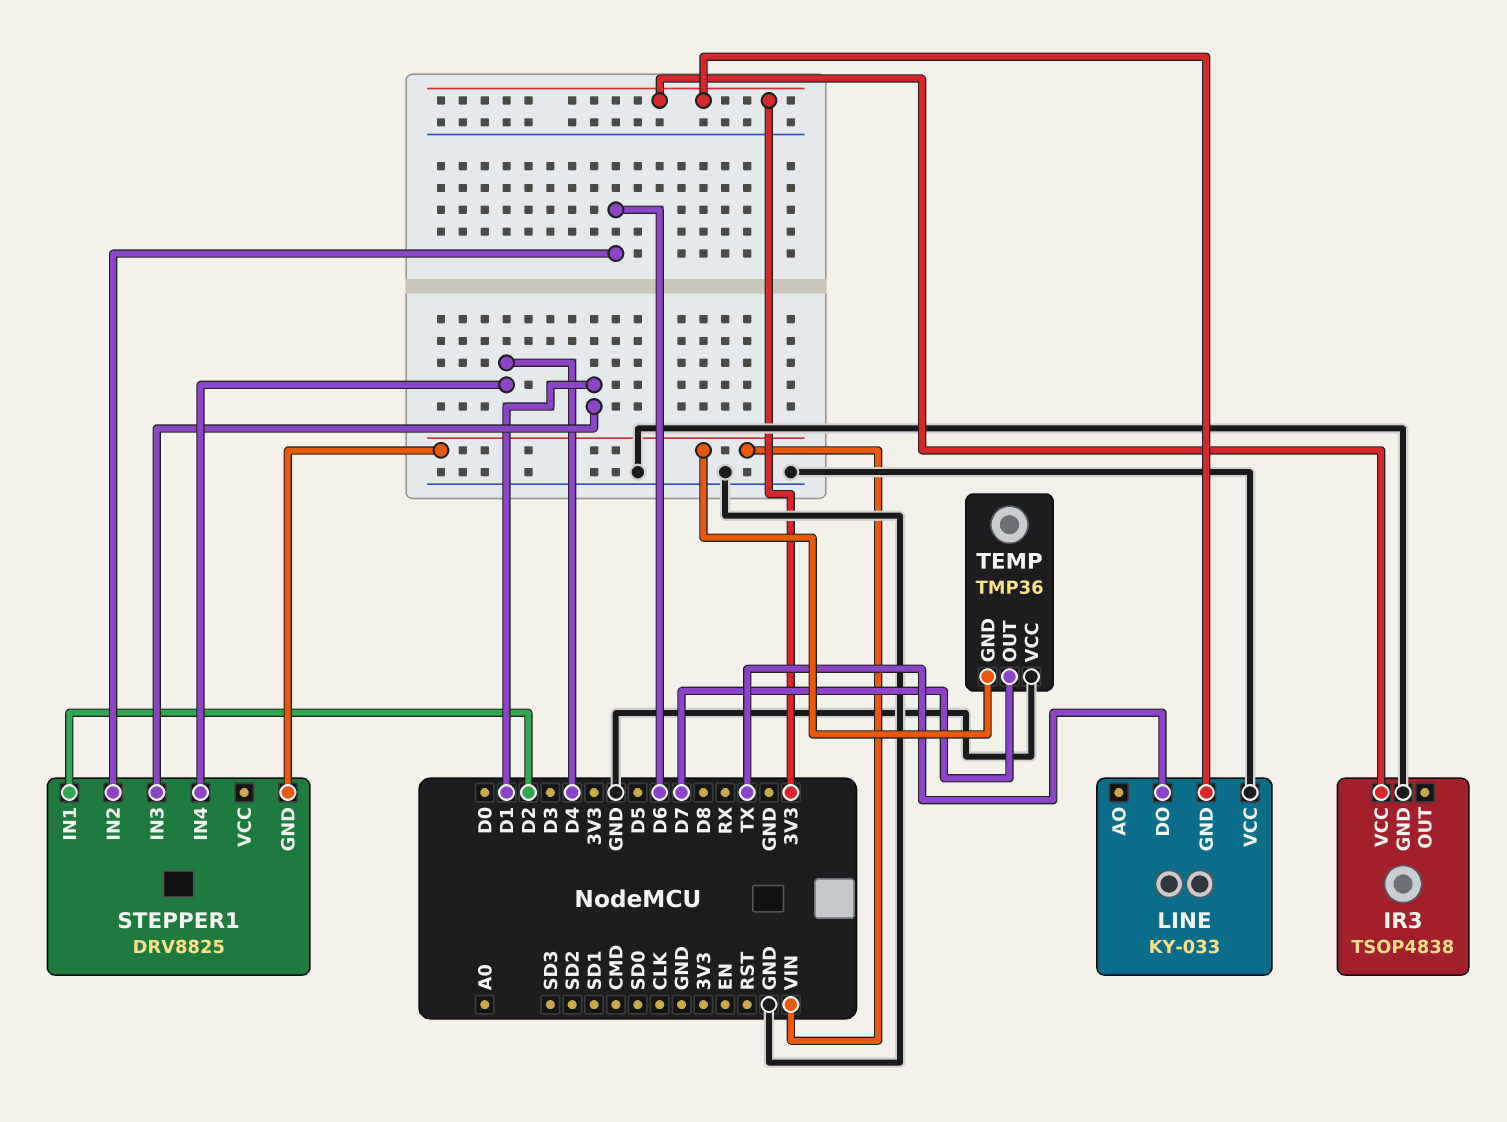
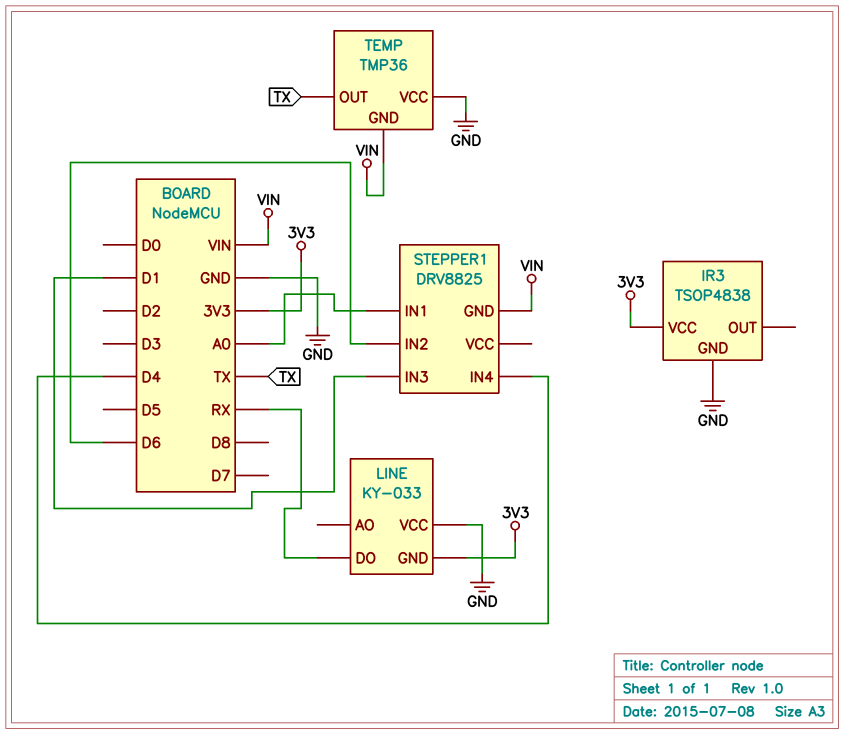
LINE pin DO: TX -> RX
STEPPER1 pin IN1: D2 -> A0
TEMP pin OUT: D7 -> TX

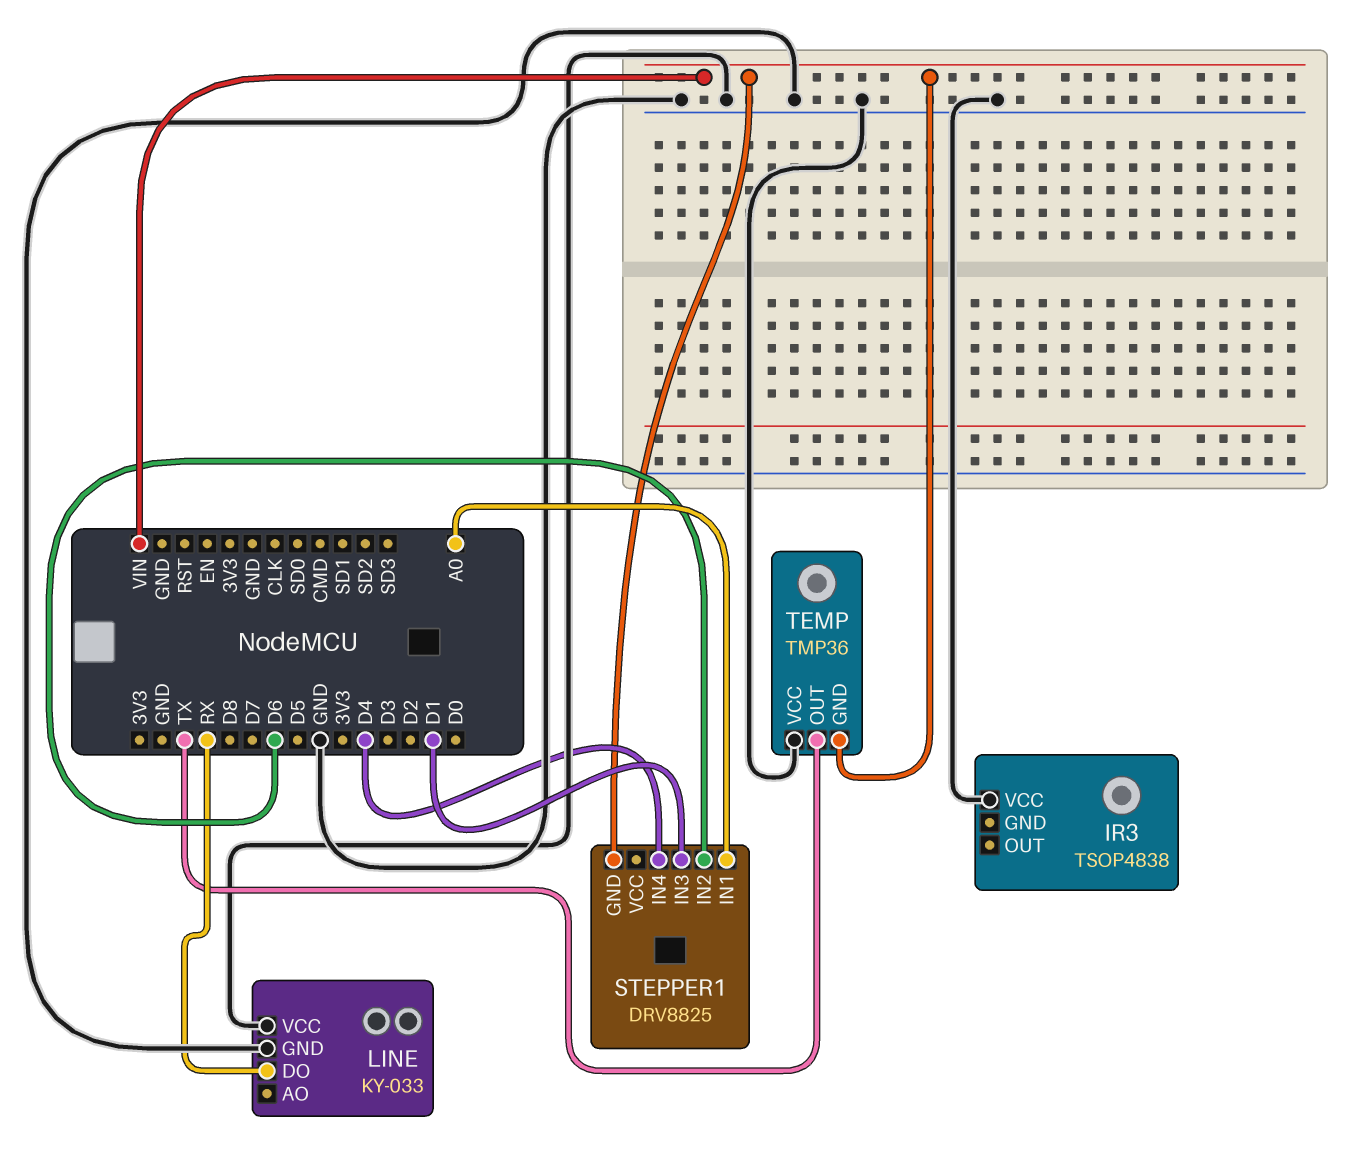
IR3 pin GND: GND -> none
IR3 pin VCC: 3V3 -> GND
LINE pin GND: 3V3 -> GND

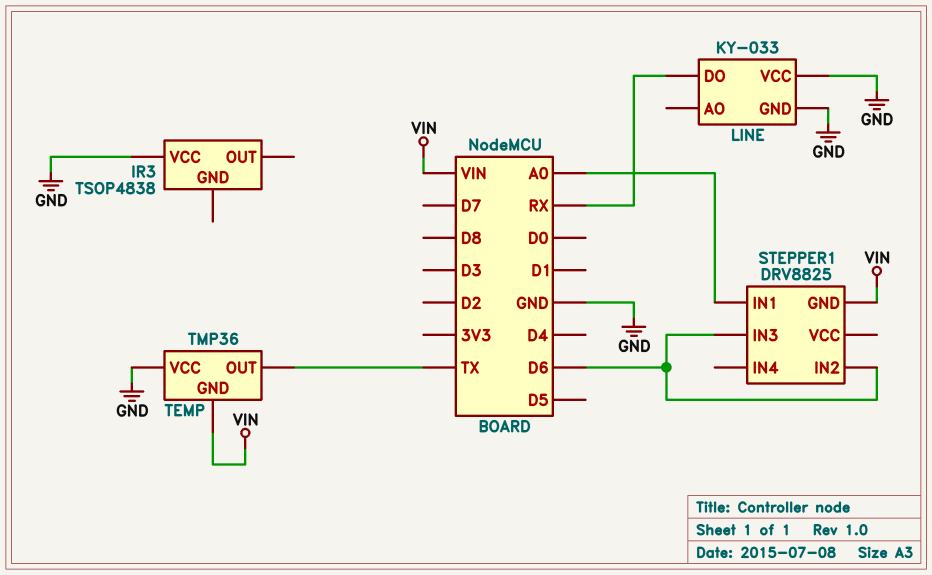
STEPPER1 pin IN3: D1 -> D6
STEPPER1 pin IN4: D4 -> none

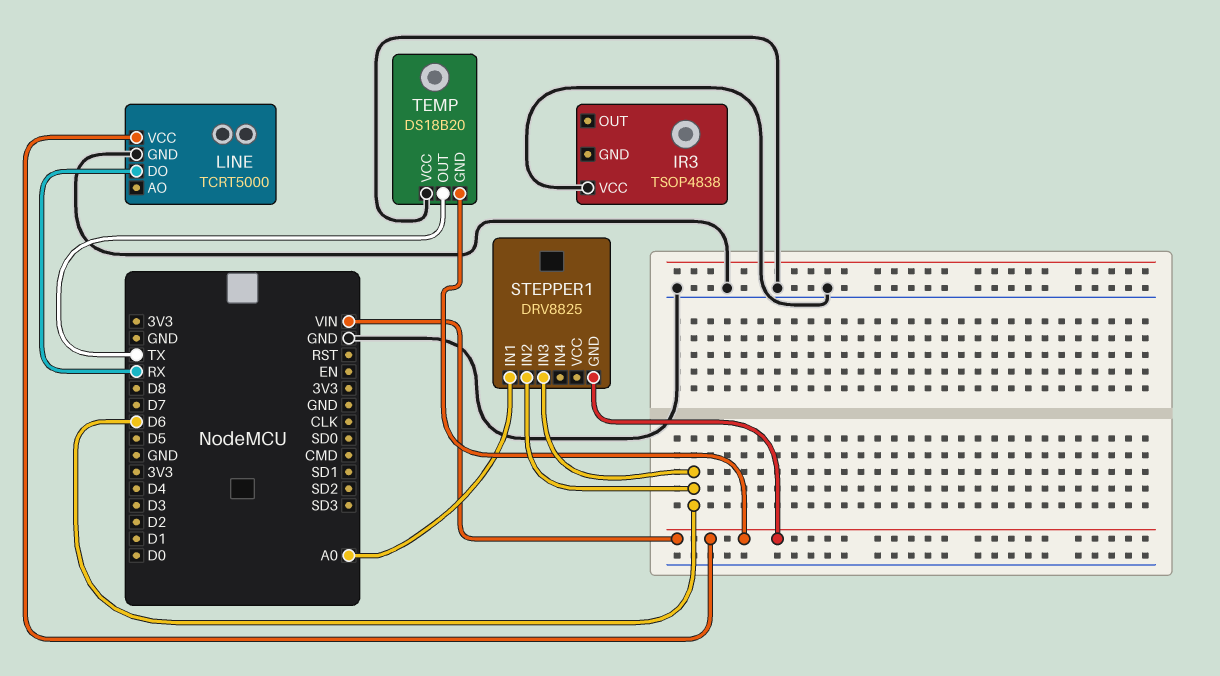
LINE: KY-033 -> TCRT5000
LINE pin VCC: GND -> VIN
TEMP: TMP36 -> DS18B20

